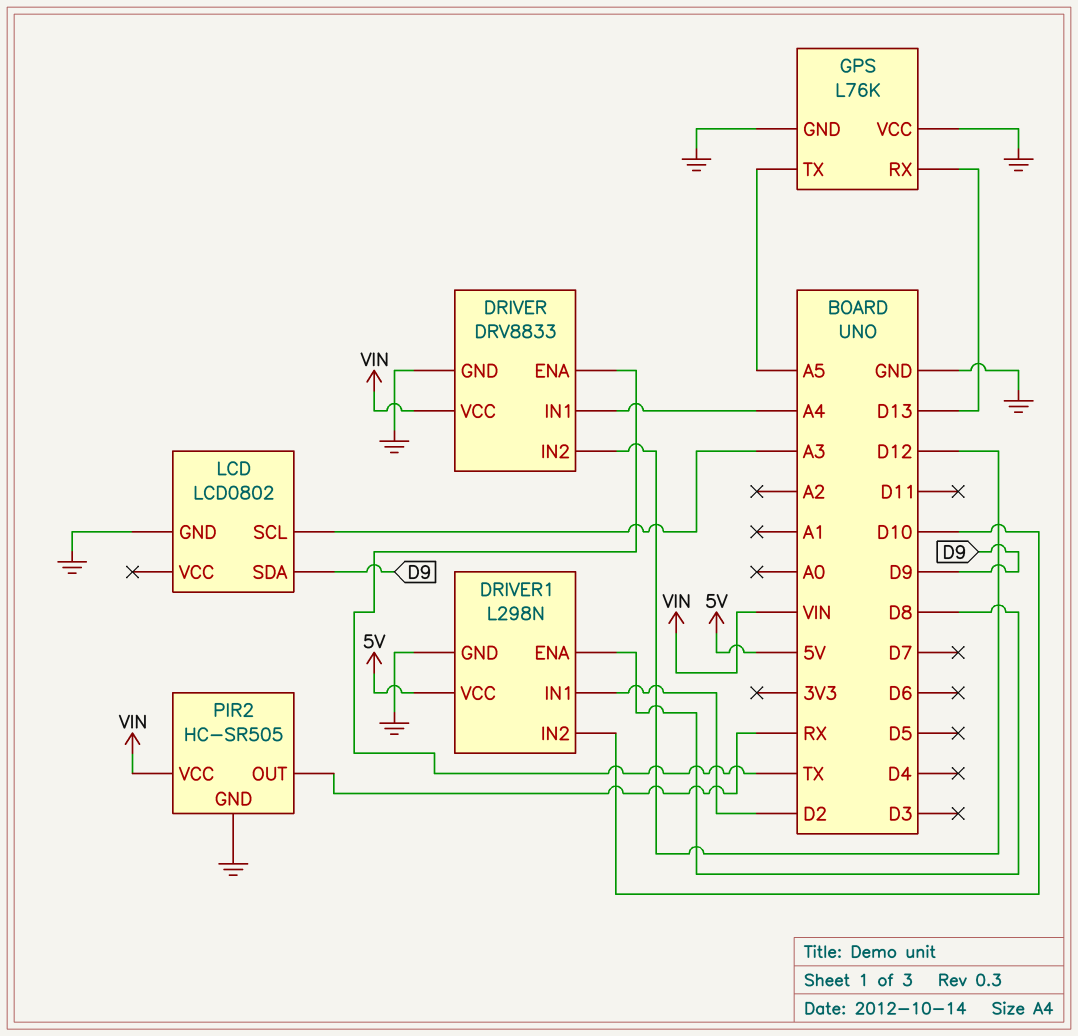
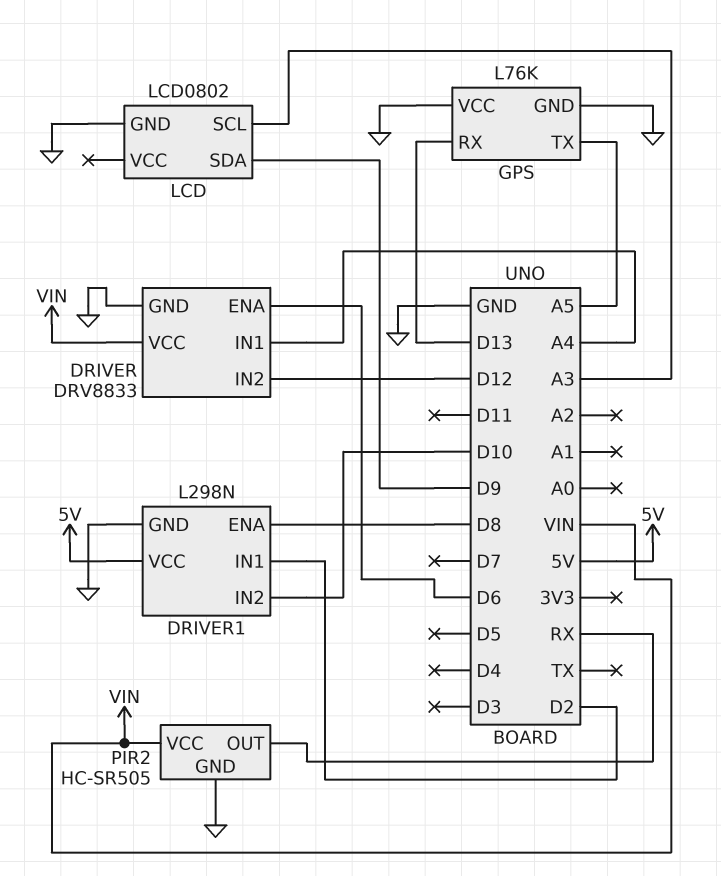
DRIVER pin ENA: TX -> D6

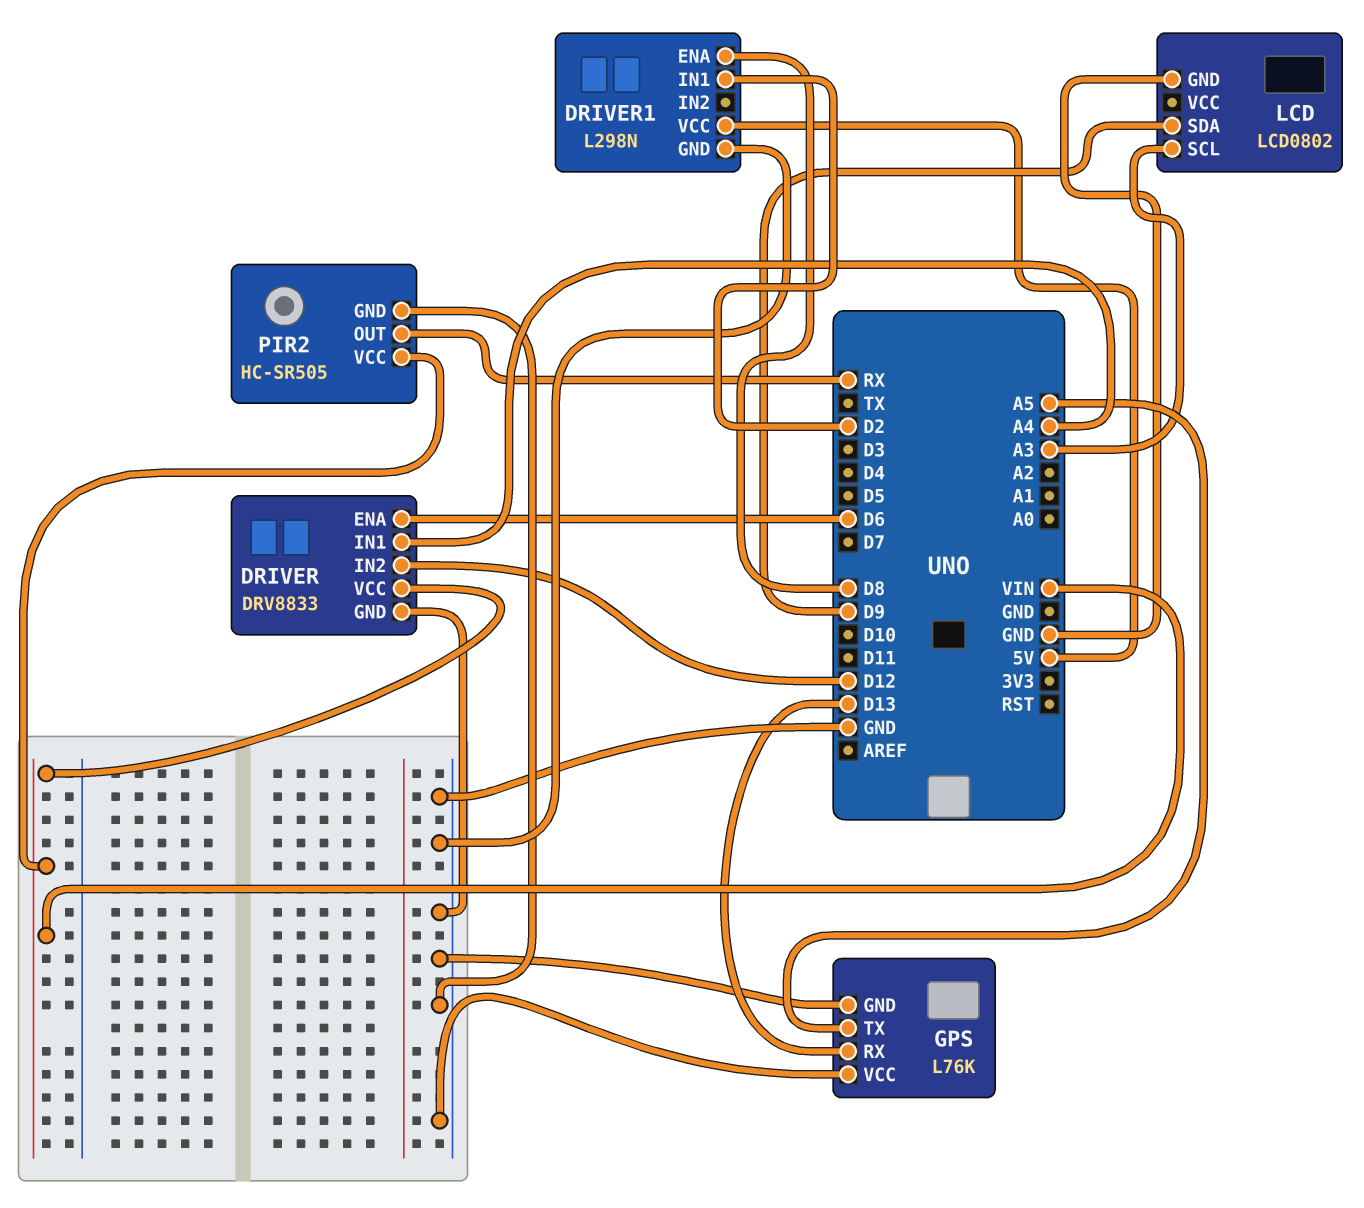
DRIVER1 pin IN2: D10 -> none

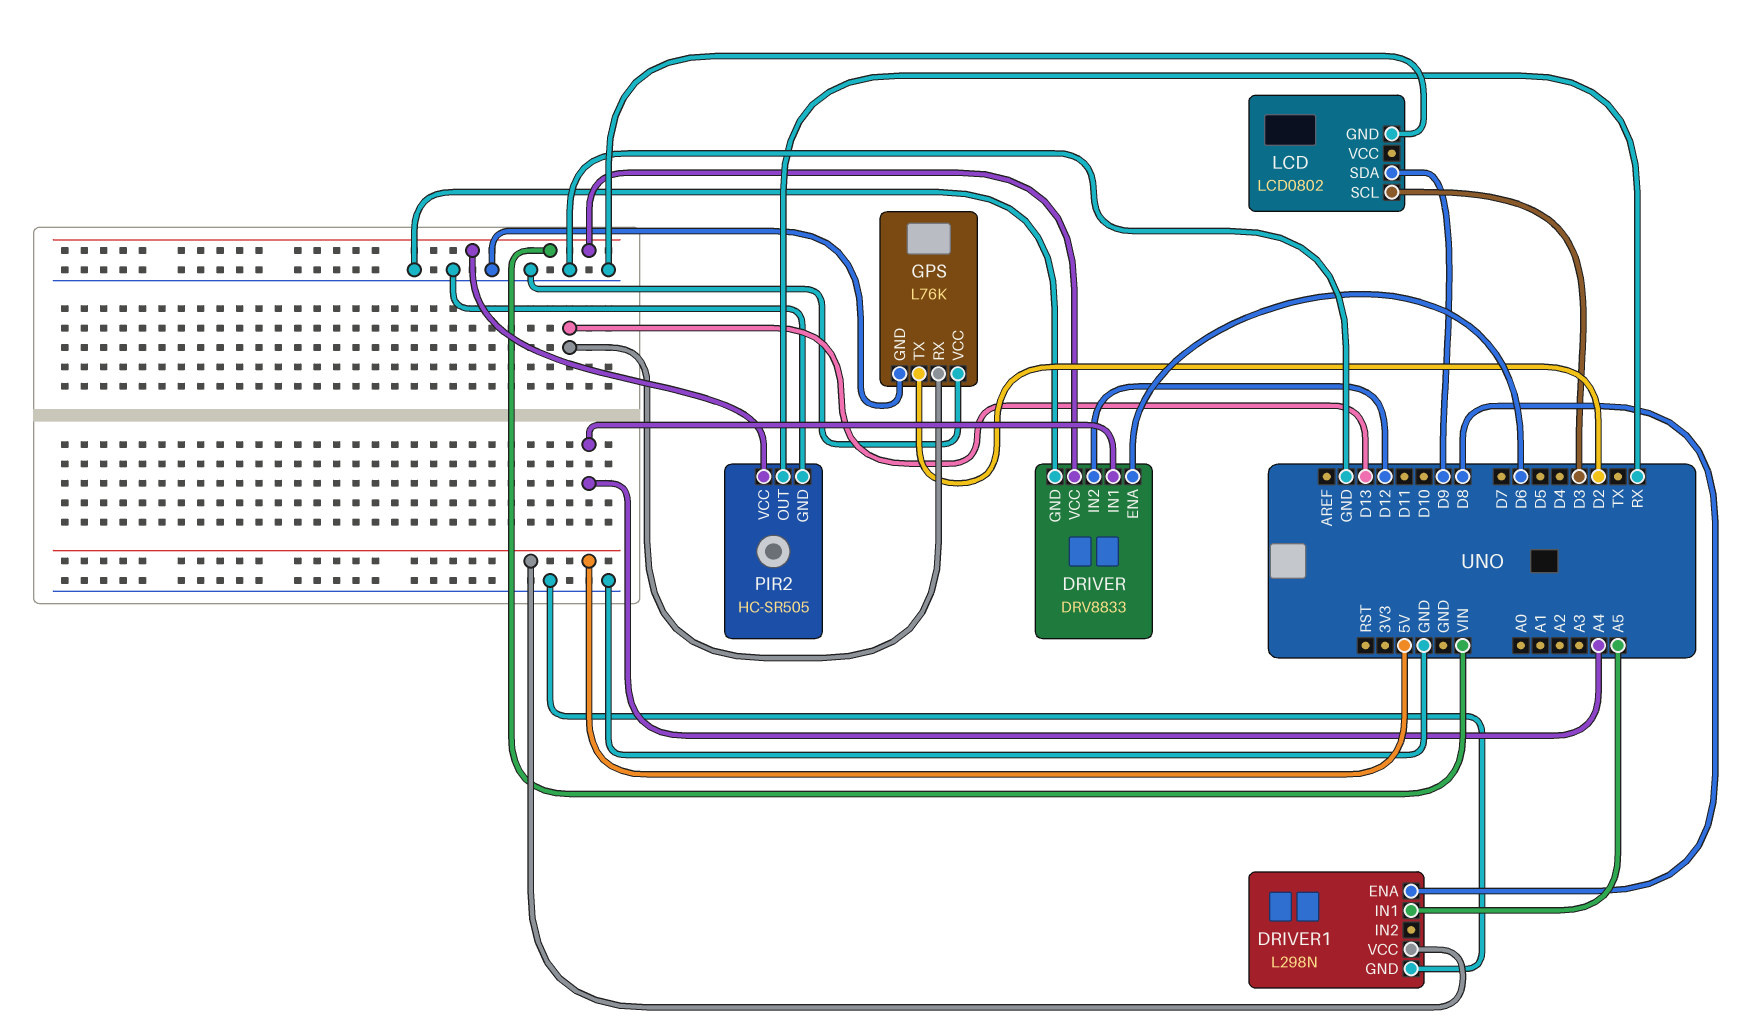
DRIVER1 pin IN1: D2 -> A5
GPS pin TX: A5 -> D2
LCD pin SCL: A3 -> D3

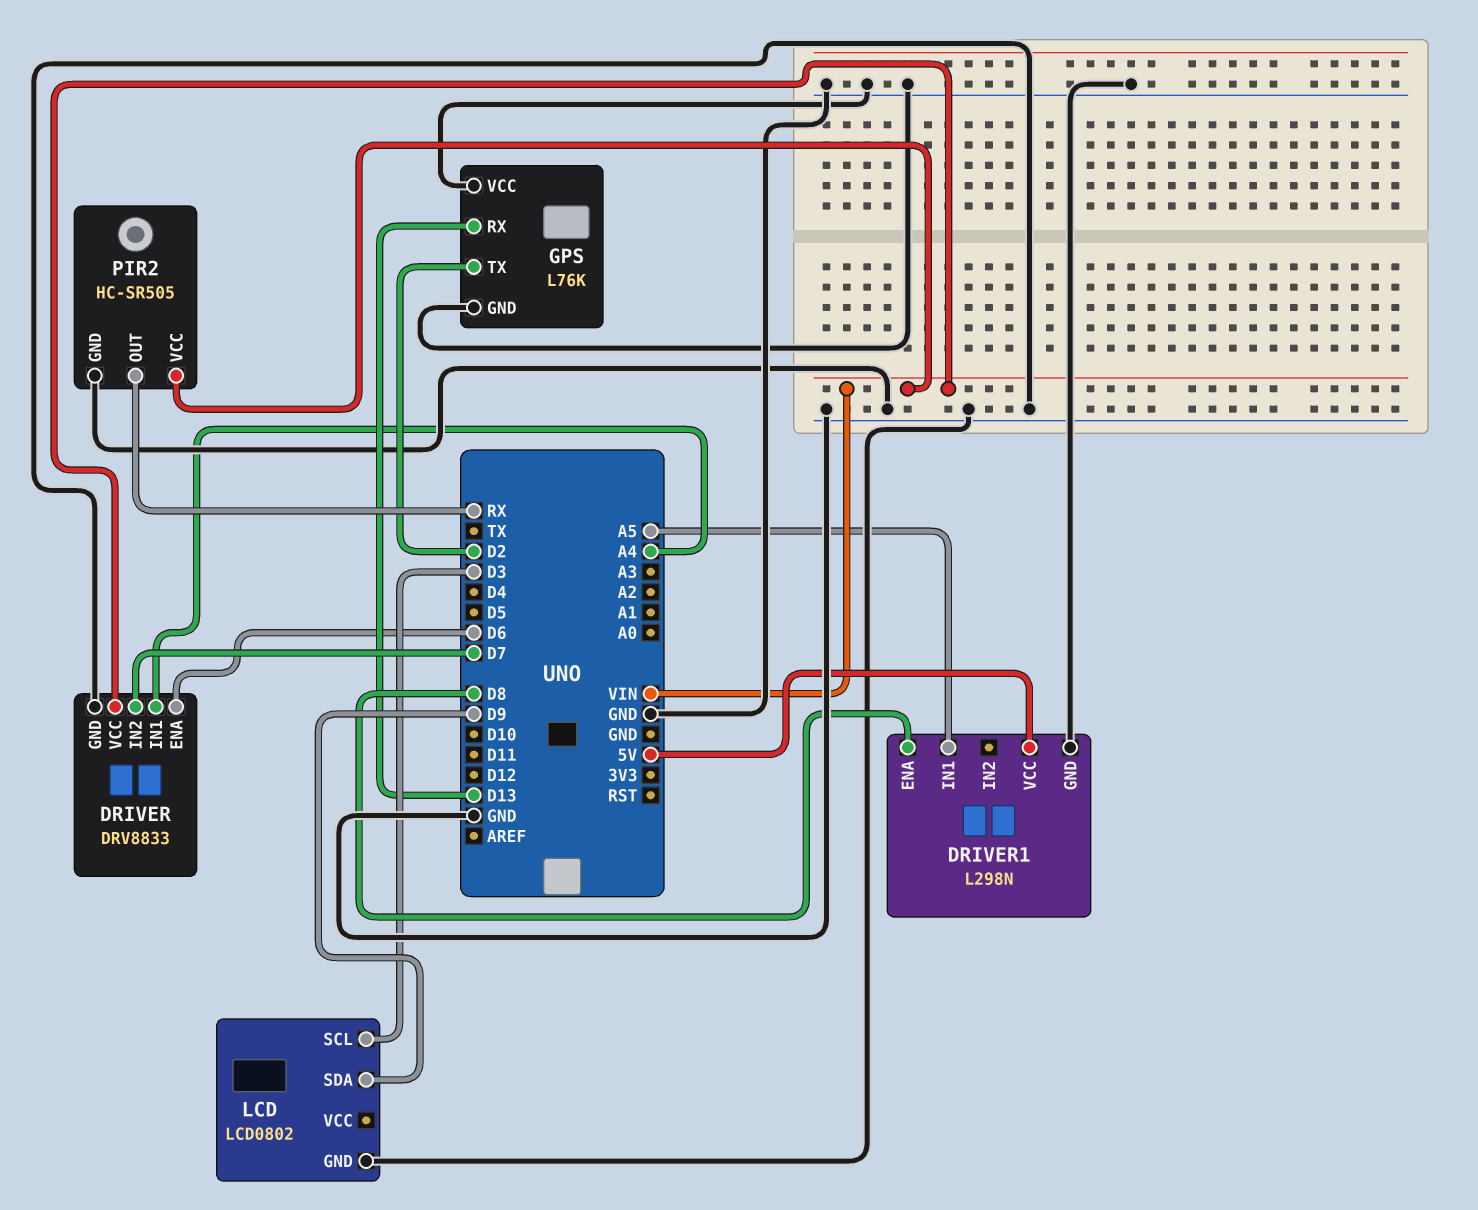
DRIVER pin IN2: D12 -> D7

